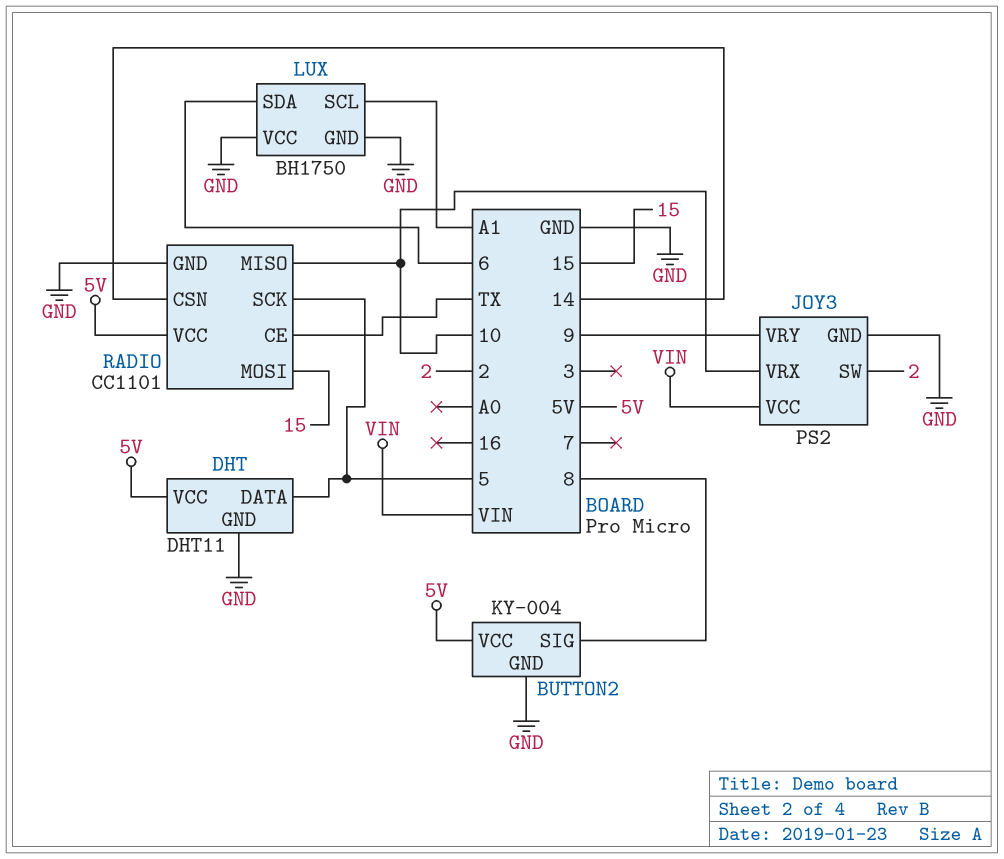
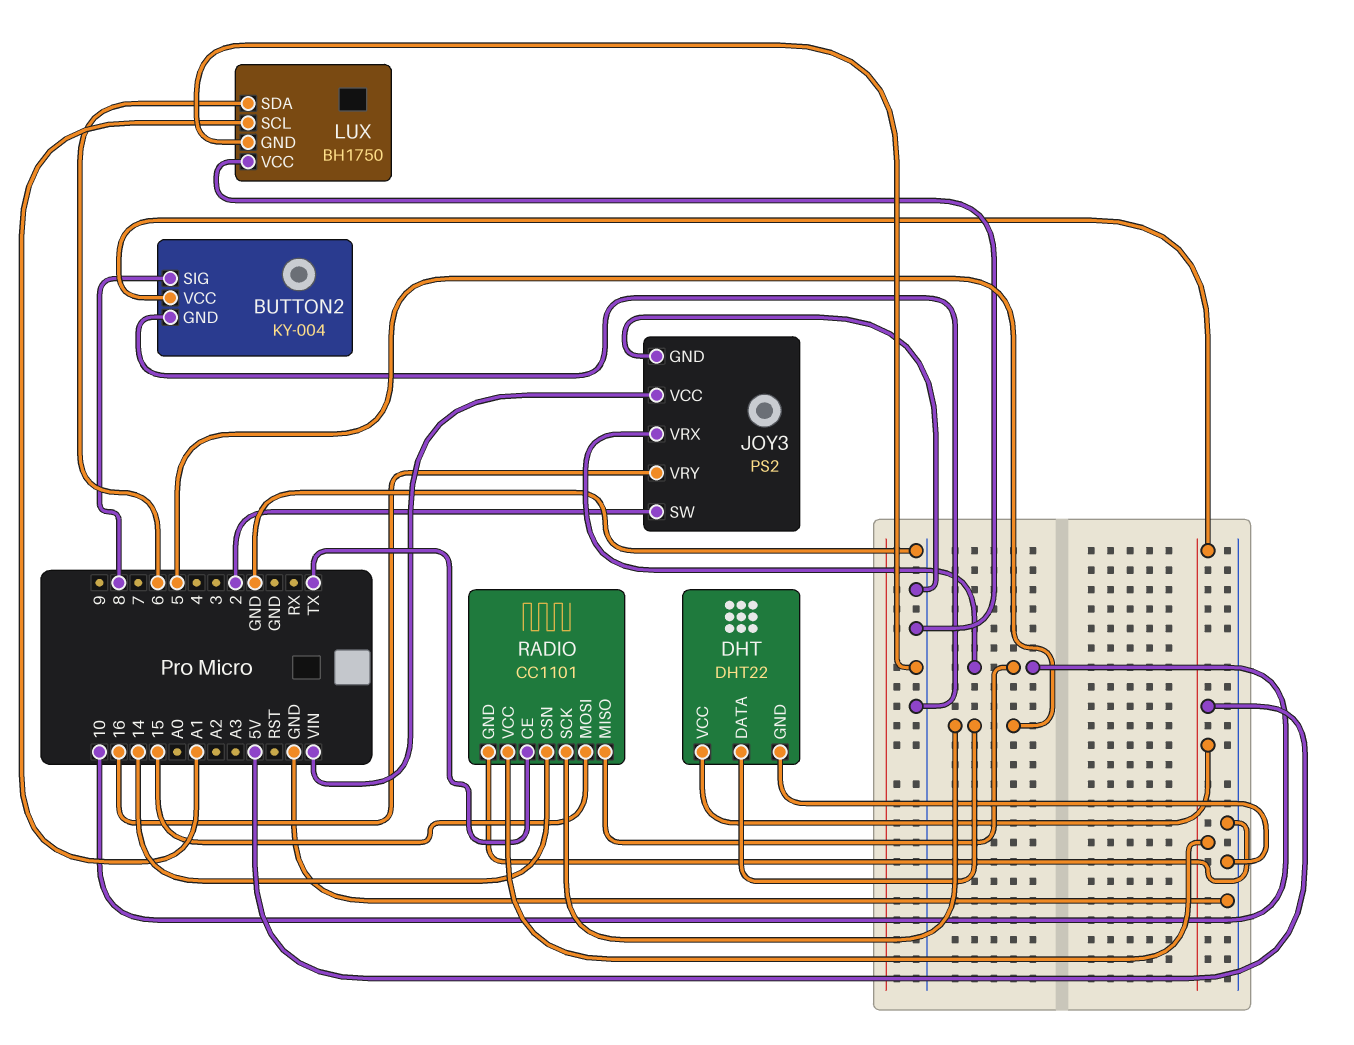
DHT: DHT11 -> DHT22
JOY3 pin VRY: 9 -> 16

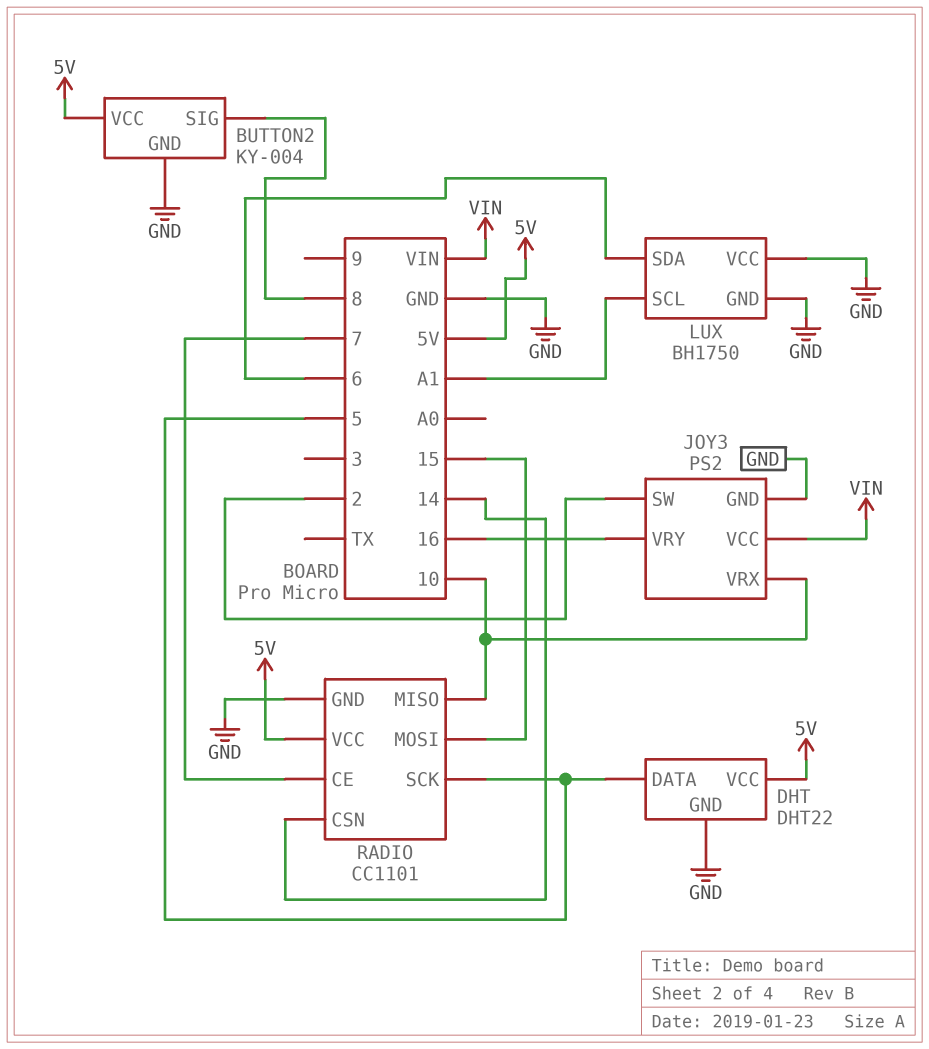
RADIO pin CE: TX -> 7

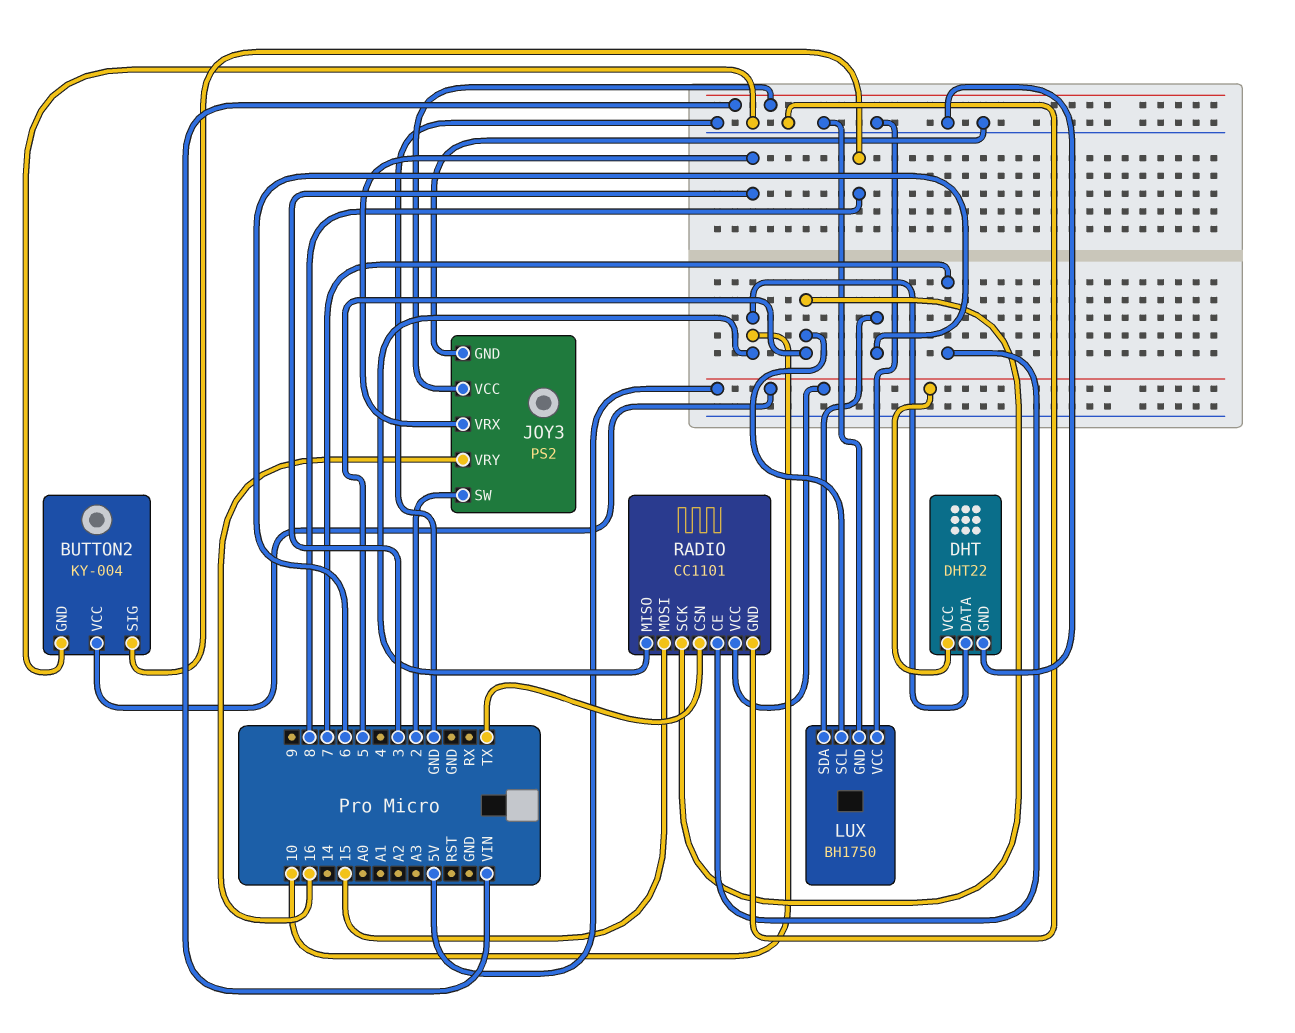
DHT pin DATA: 5 -> 10
JOY3 pin VRX: 10 -> 3
LUX pin SCL: A1 -> 5
RADIO pin CSN: 14 -> TX

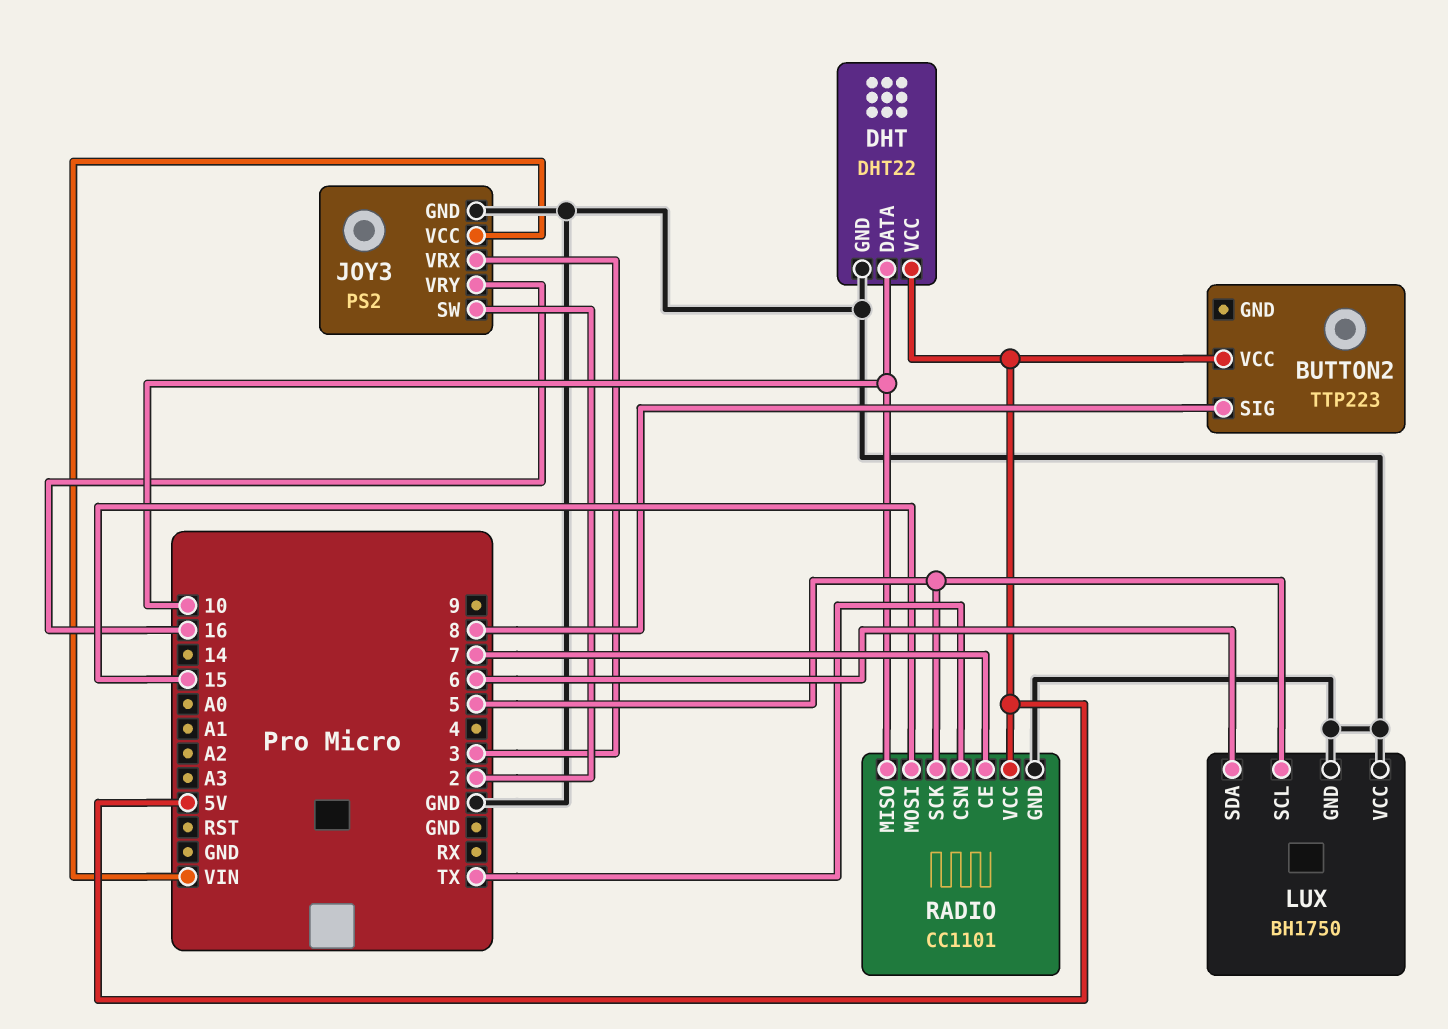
BUTTON2: KY-004 -> TTP223
BUTTON2 pin GND: GND -> none

